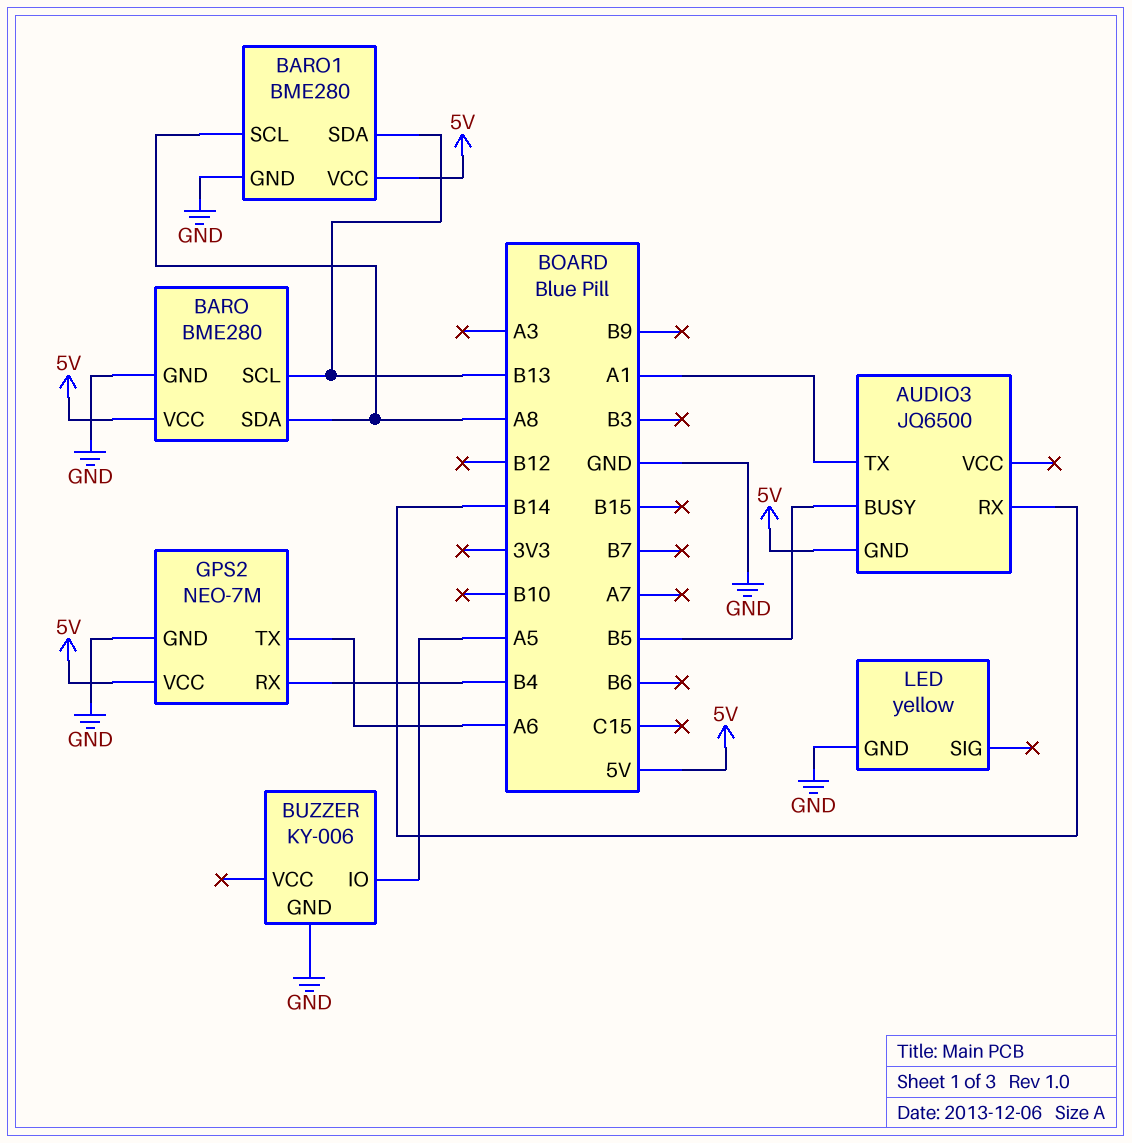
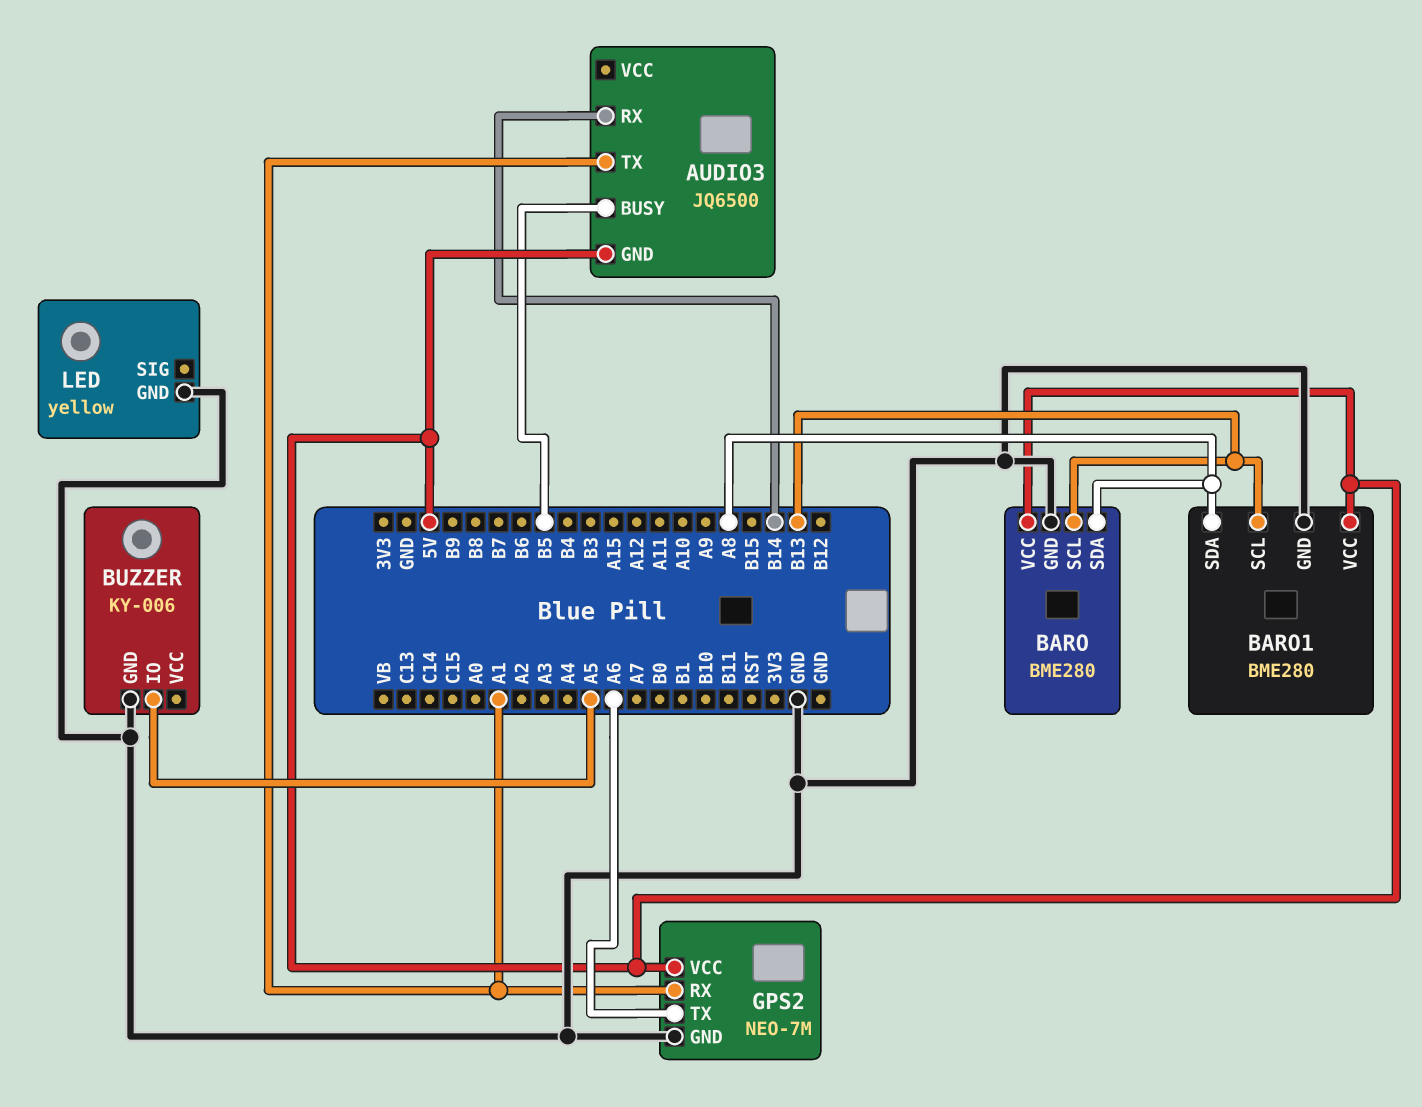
BARO1 pin SCL: A8 -> B13
BARO1 pin SDA: B13 -> A8
GPS2 pin RX: B4 -> A1

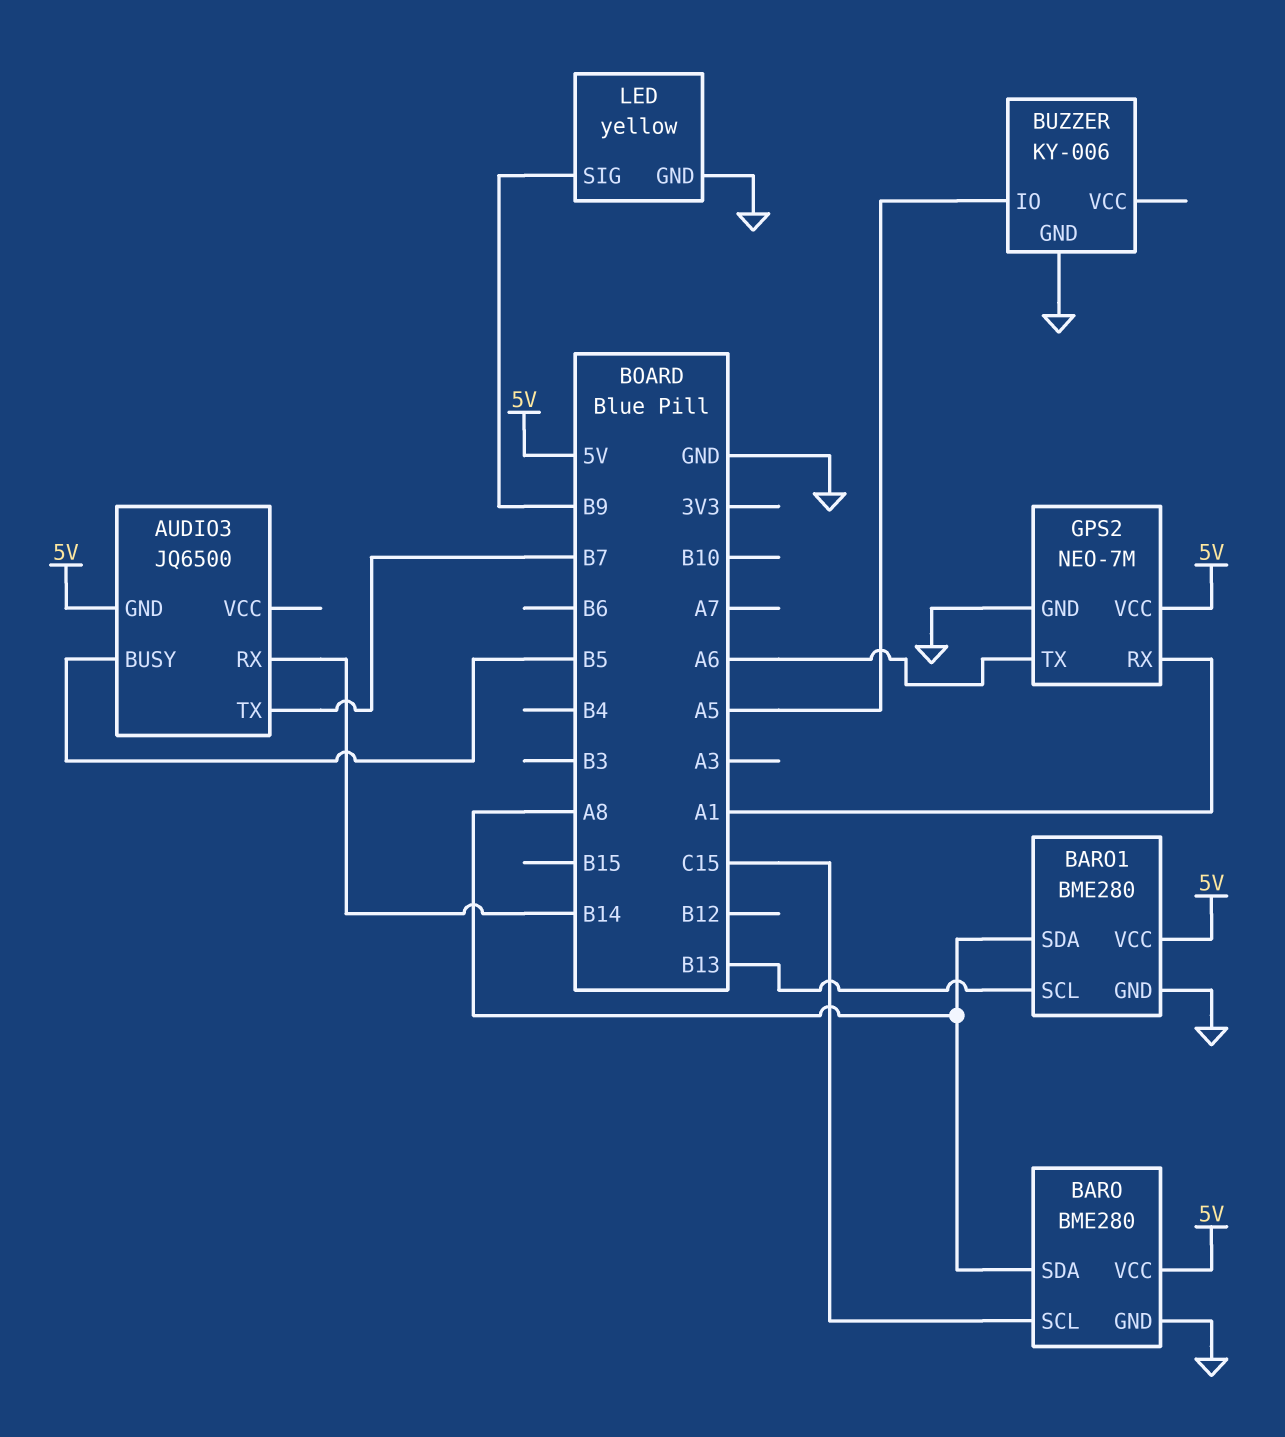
AUDIO3 pin TX: A1 -> B7
BARO pin SCL: B13 -> C15
LED pin SIG: none -> B9

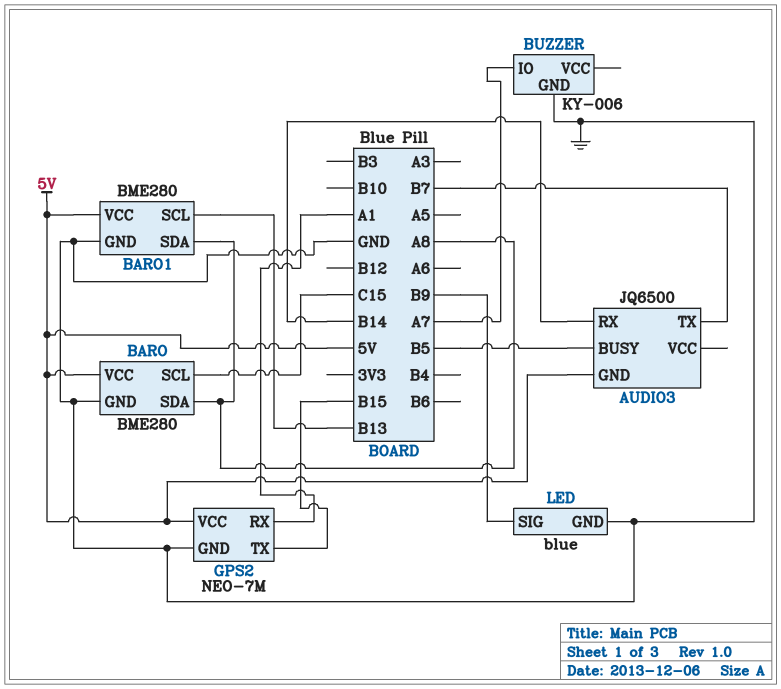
BUZZER pin IO: A5 -> A7
GPS2 pin TX: A6 -> B15
LED: yellow -> blue

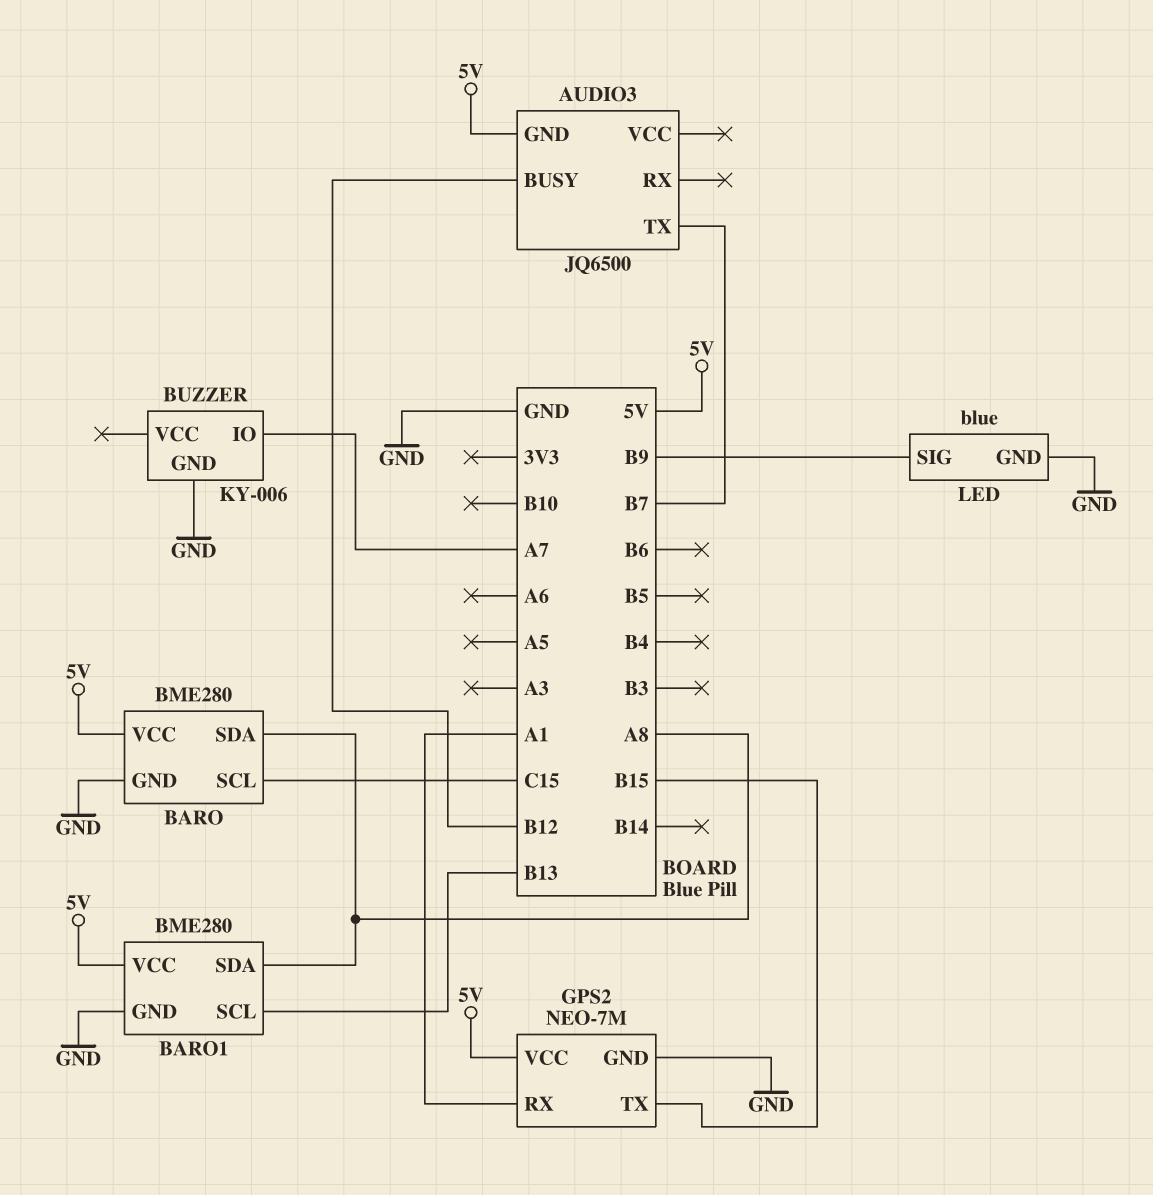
AUDIO3 pin BUSY: B5 -> B12
AUDIO3 pin RX: B14 -> none

